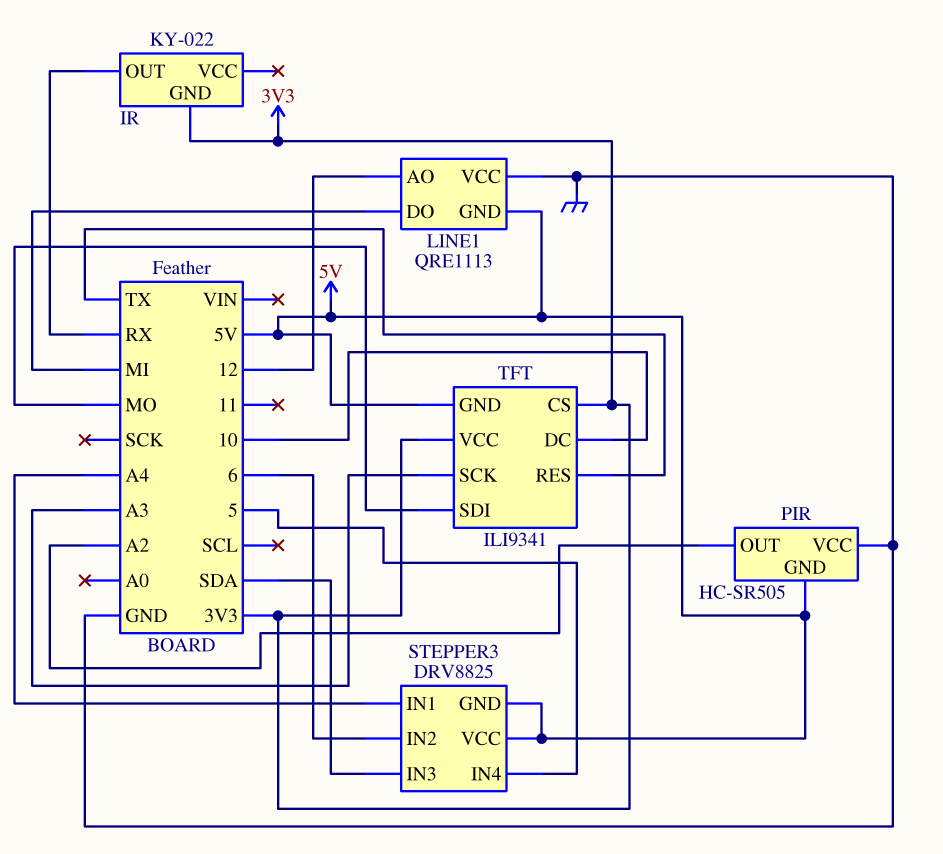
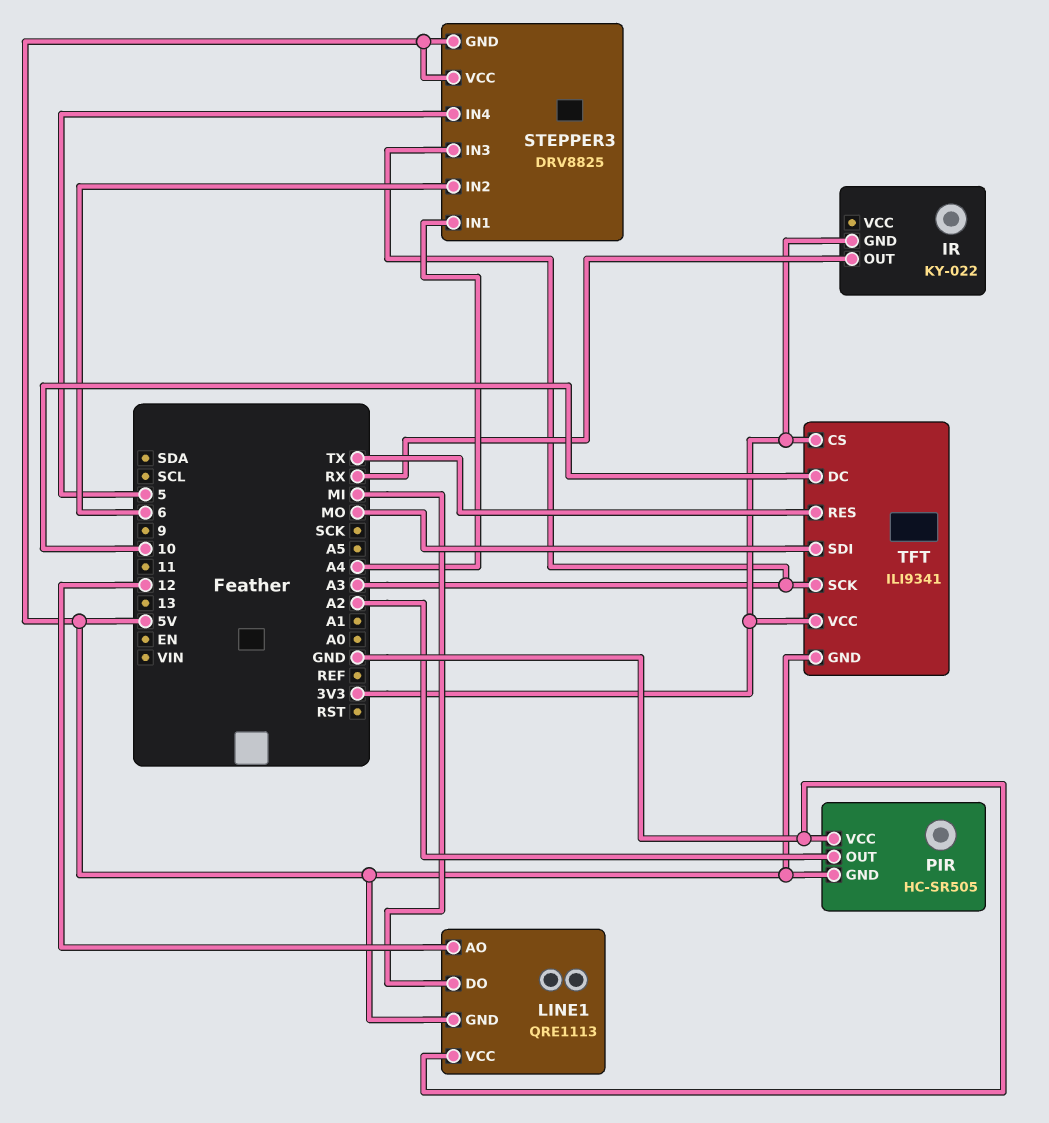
STEPPER3 pin IN3: SDA -> A3

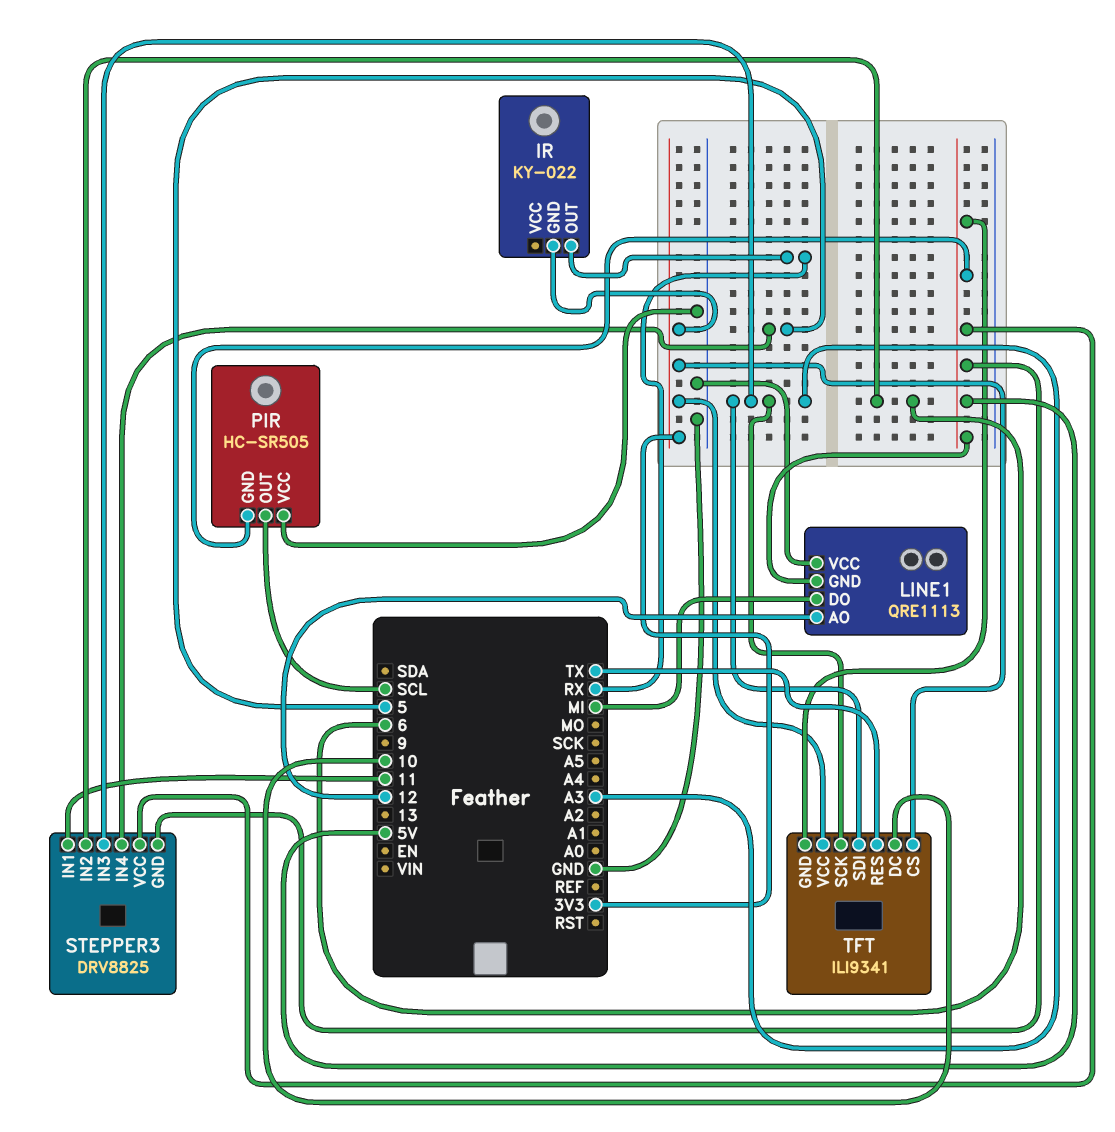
PIR pin OUT: A2 -> SCL
STEPPER3 pin IN1: A4 -> 11
TFT pin SDI: MO -> A3

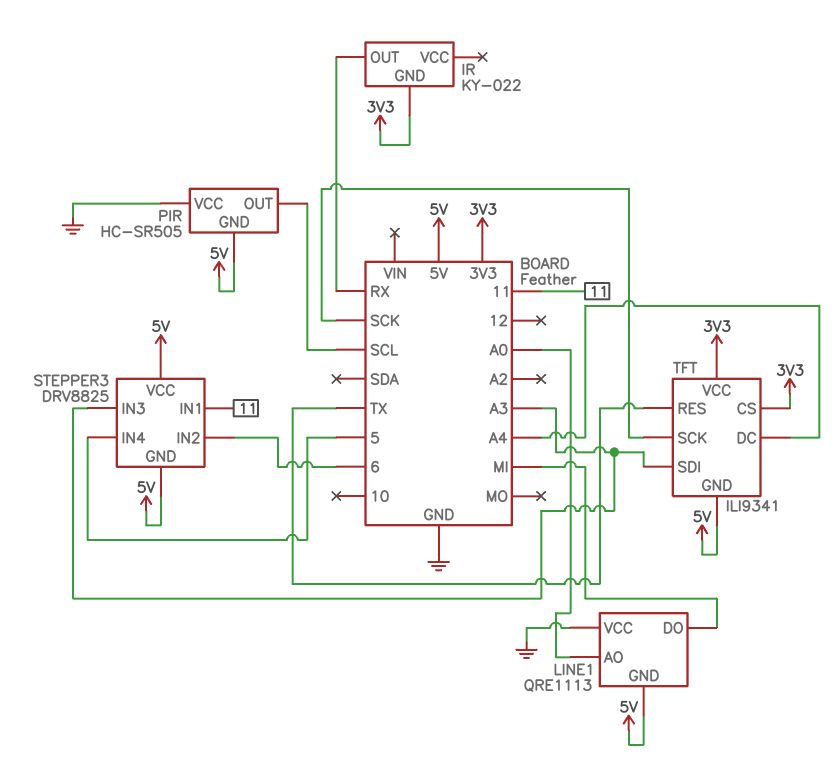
LINE1 pin AO: 12 -> A0
TFT pin DC: 10 -> A4
TFT pin SCK: A3 -> SCK

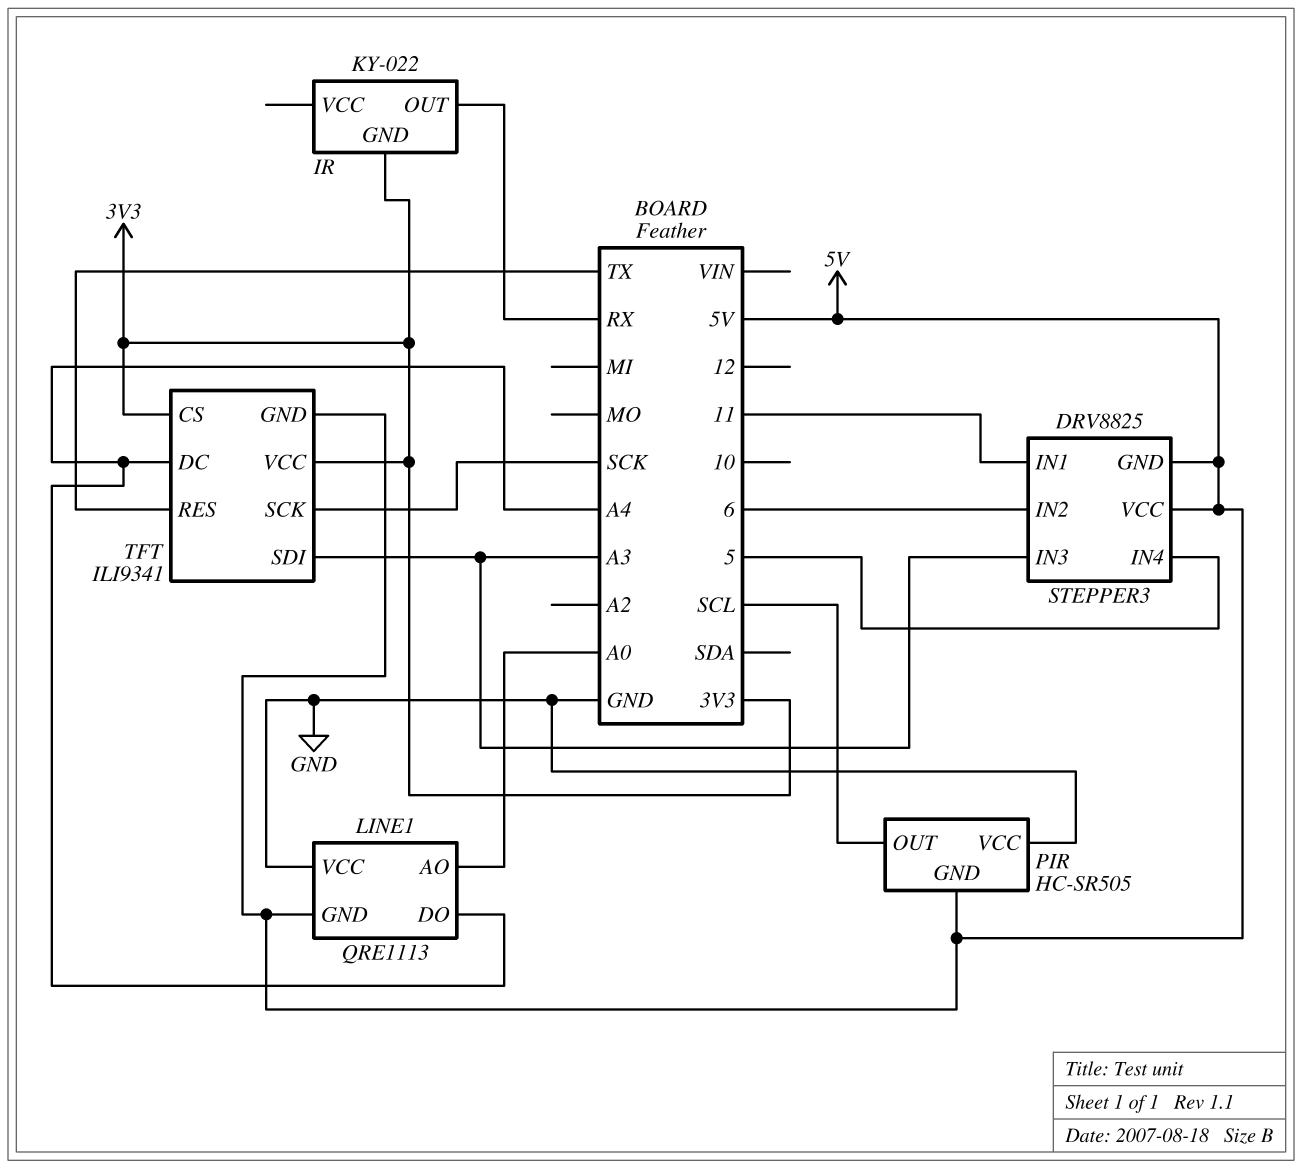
LINE1 pin DO: MI -> A4

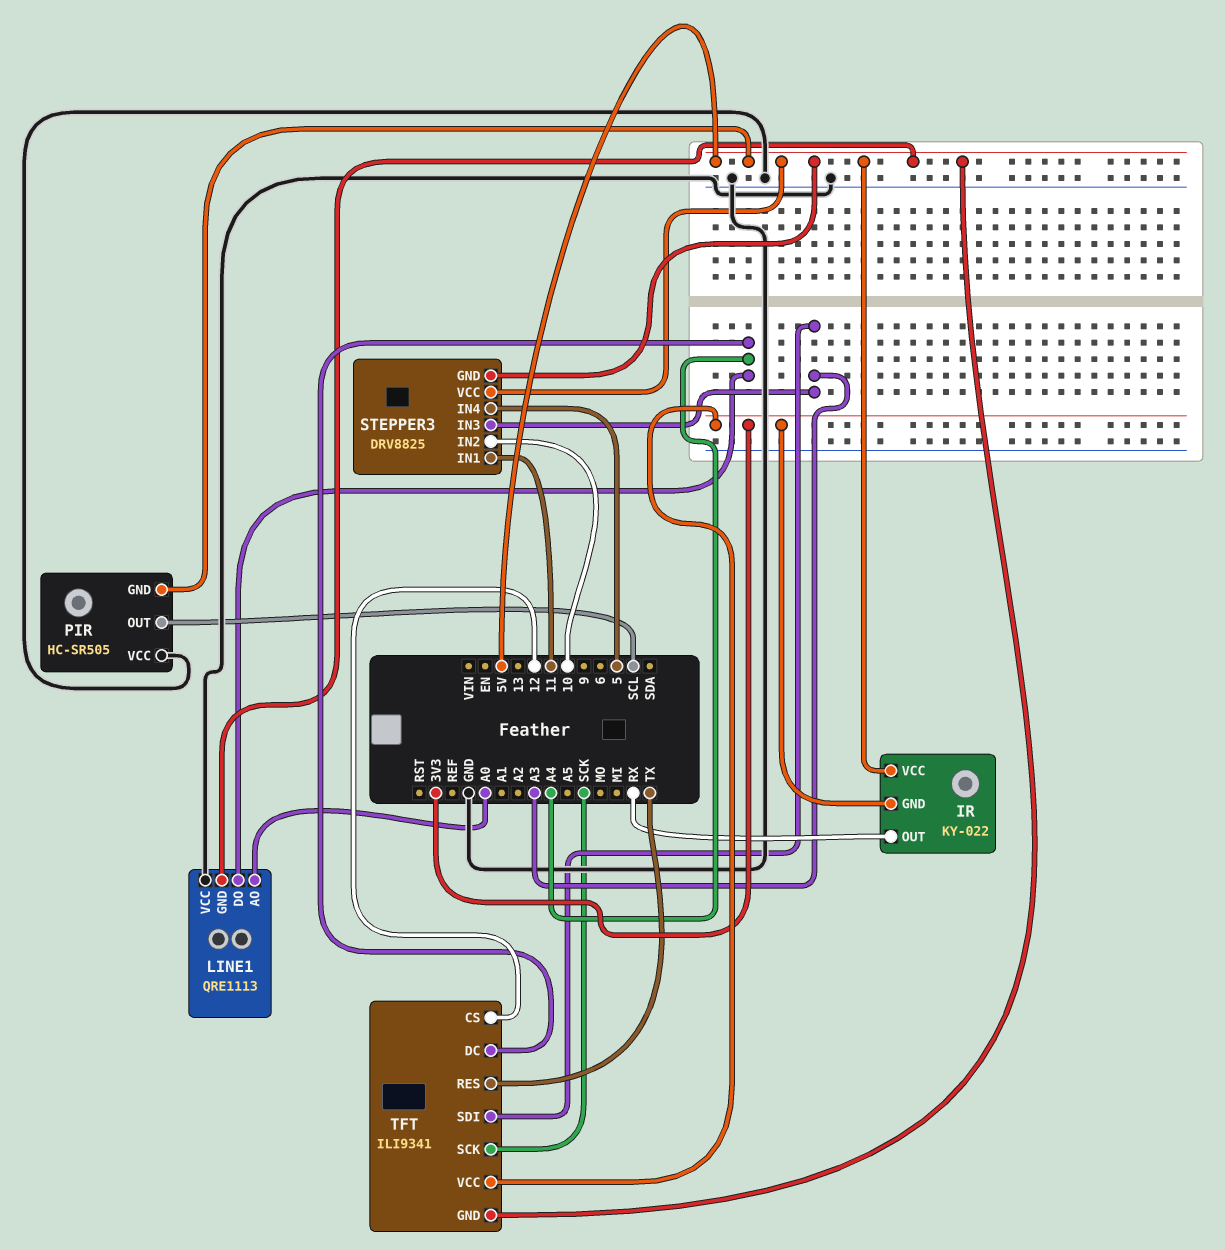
IR pin VCC: none -> 5V
STEPPER3 pin IN2: 6 -> 10
TFT pin CS: 3V3 -> 12

